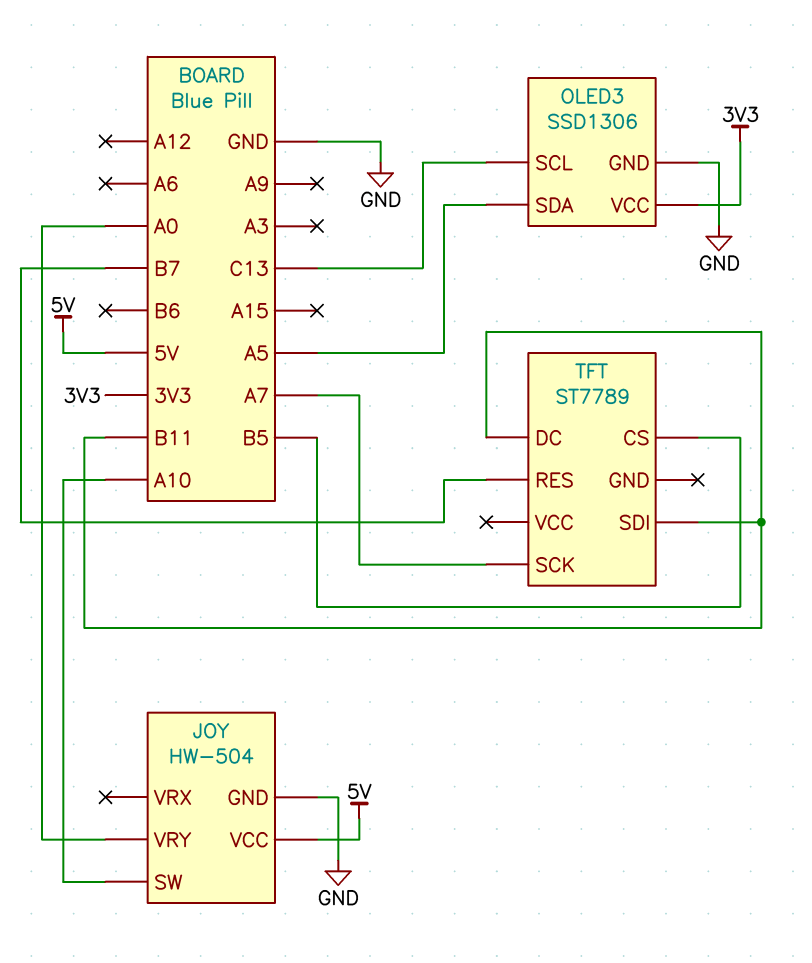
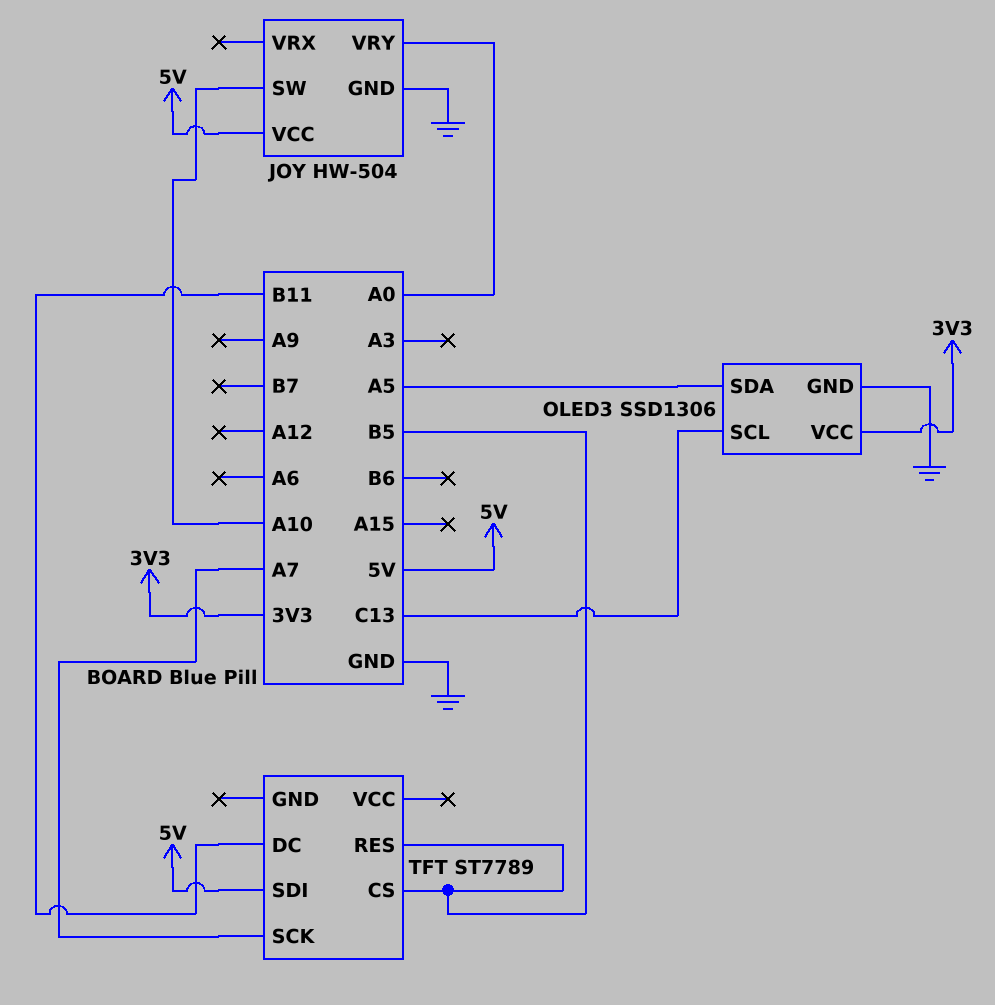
TFT pin RES: B7 -> B5
TFT pin SDI: B11 -> 5V

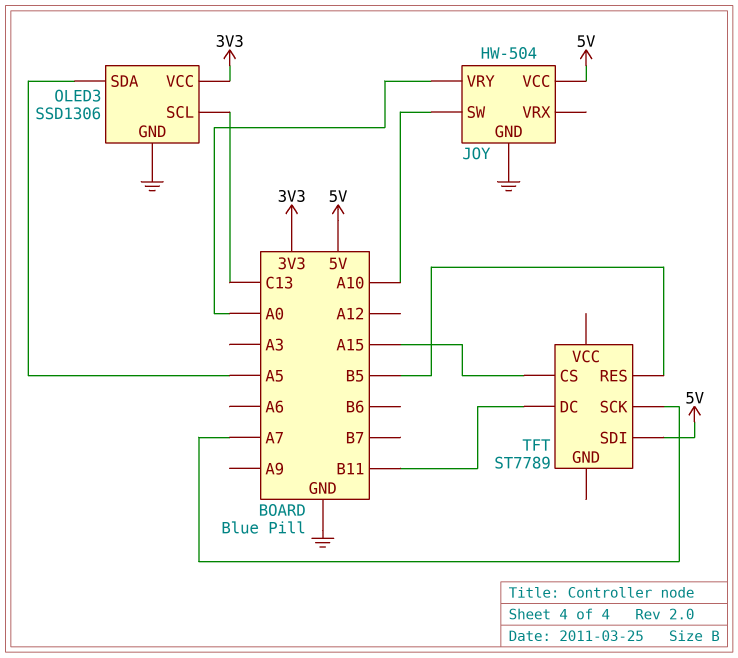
TFT pin CS: B5 -> A15

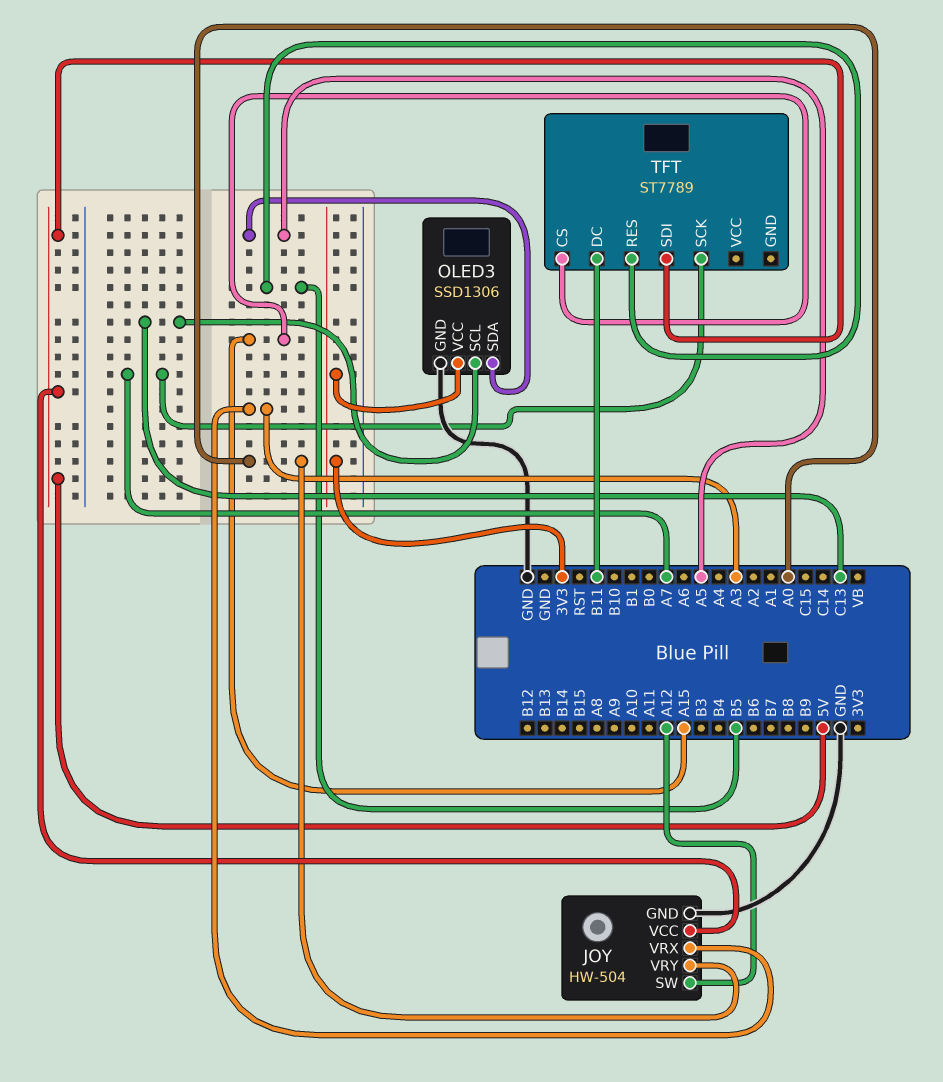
JOY pin SW: A10 -> A12
JOY pin VRX: none -> A3

